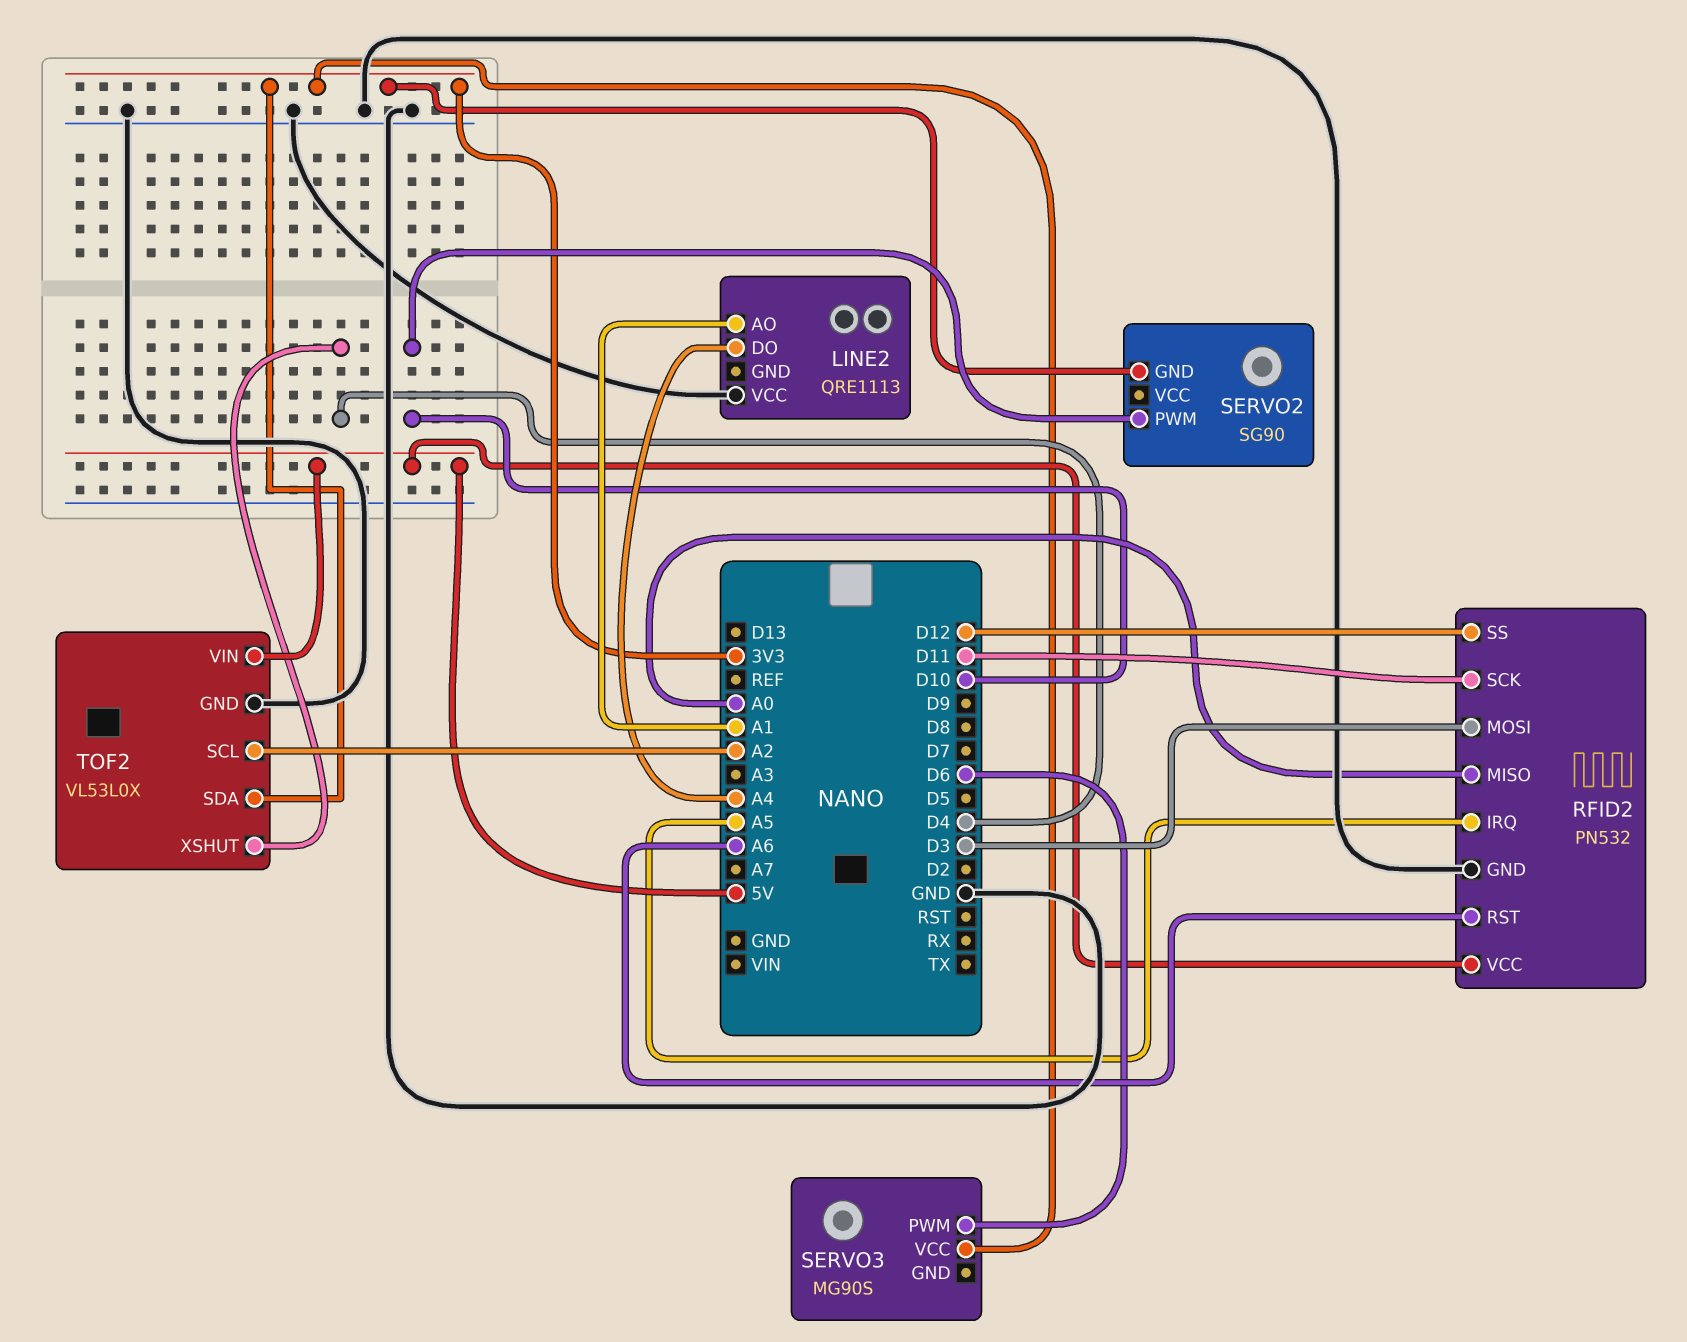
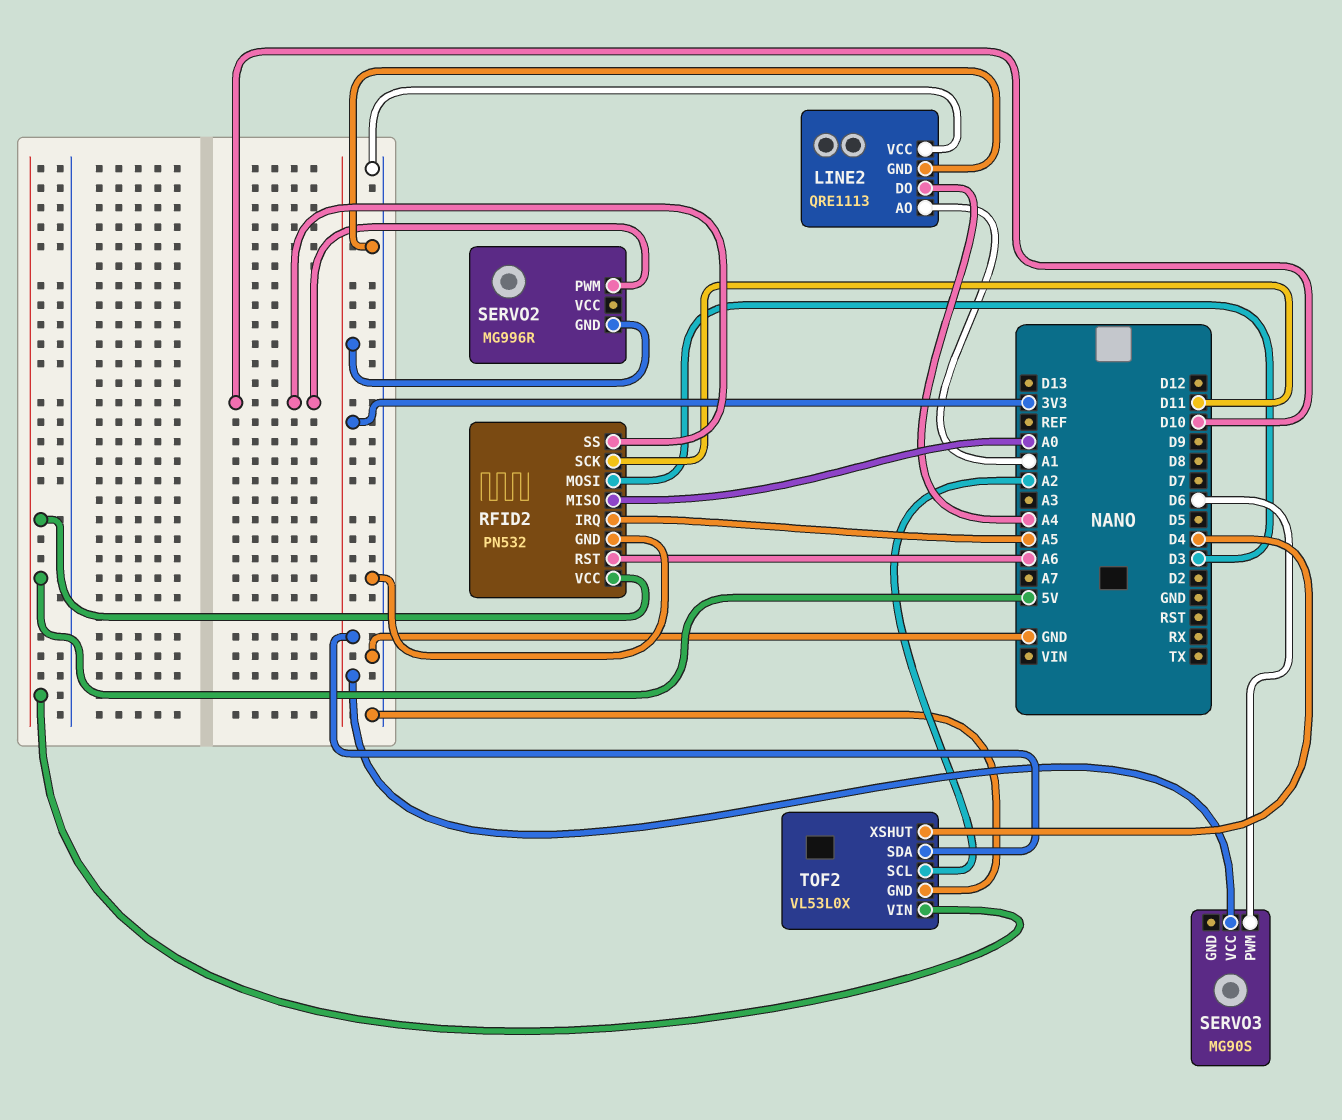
LINE2 pin GND: none -> GND
RFID2 pin SS: D12 -> D10
SERVO2: SG90 -> MG996R

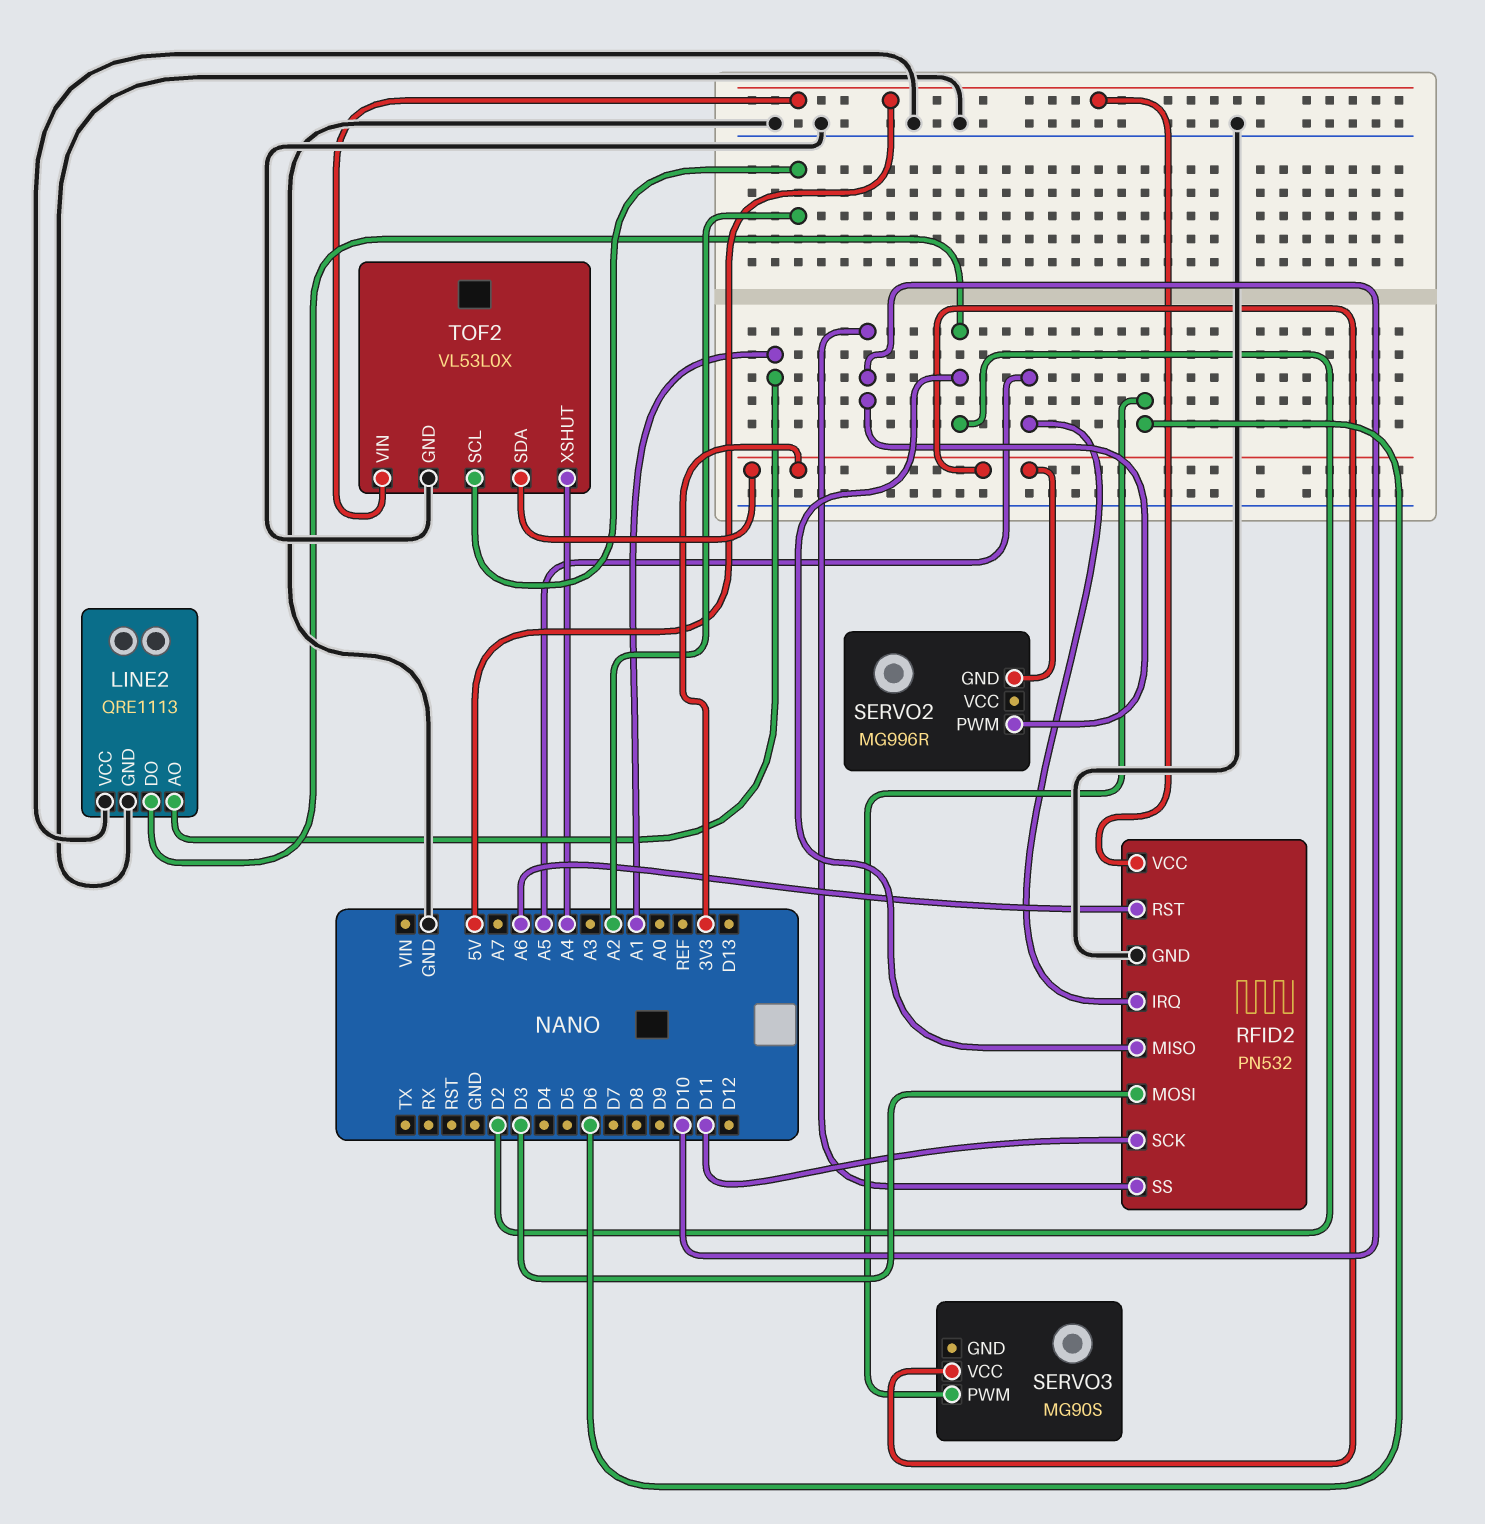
LINE2 pin DO: A4 -> D2
RFID2 pin MISO: A0 -> D2
TOF2 pin XSHUT: D4 -> A4

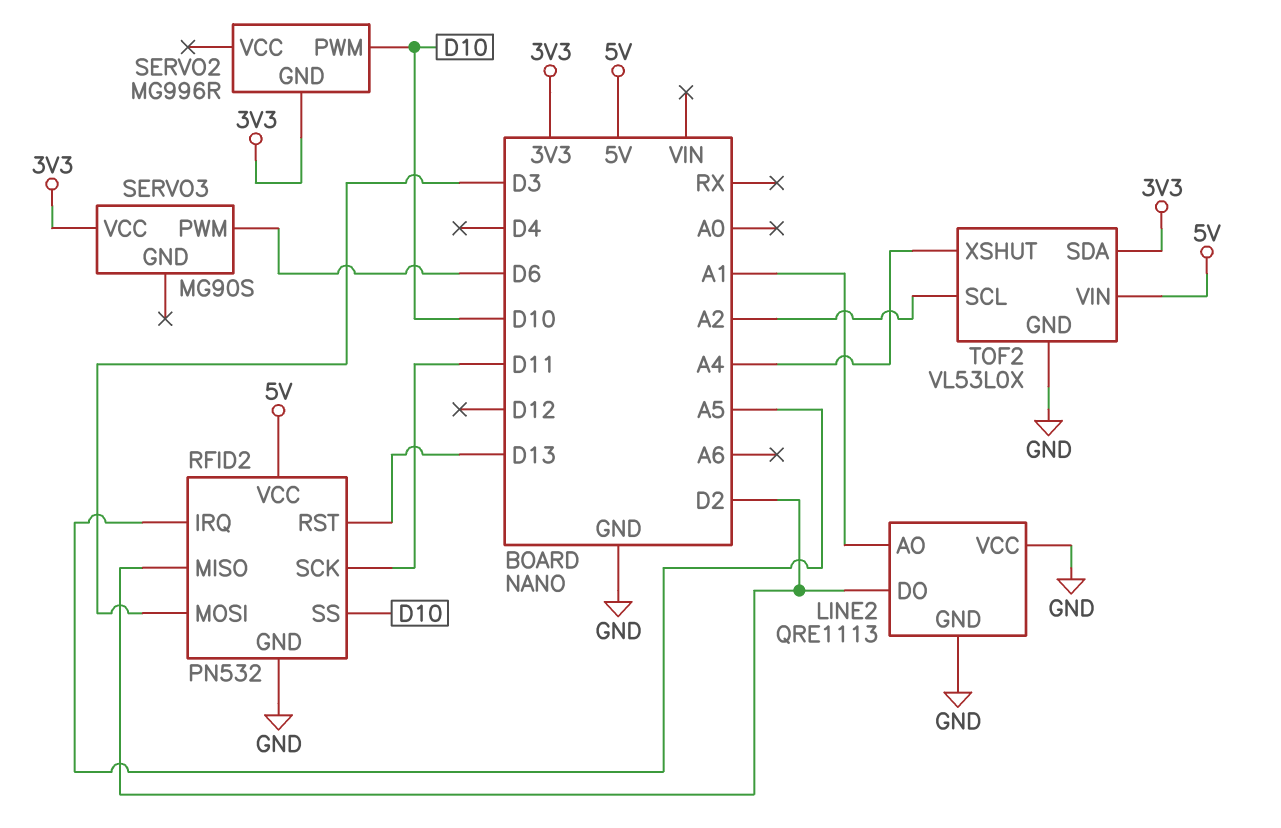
RFID2 pin RST: A6 -> D13

